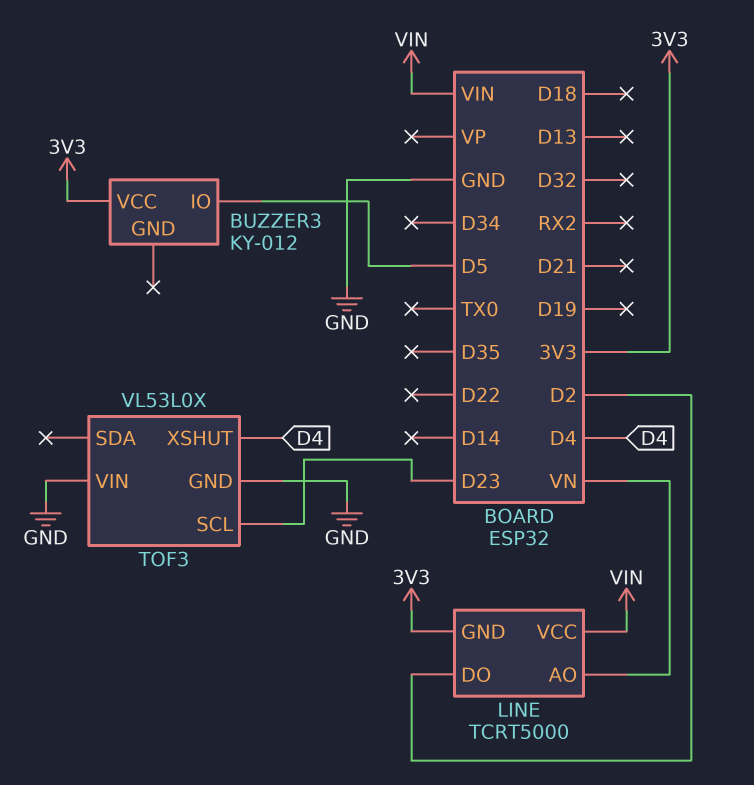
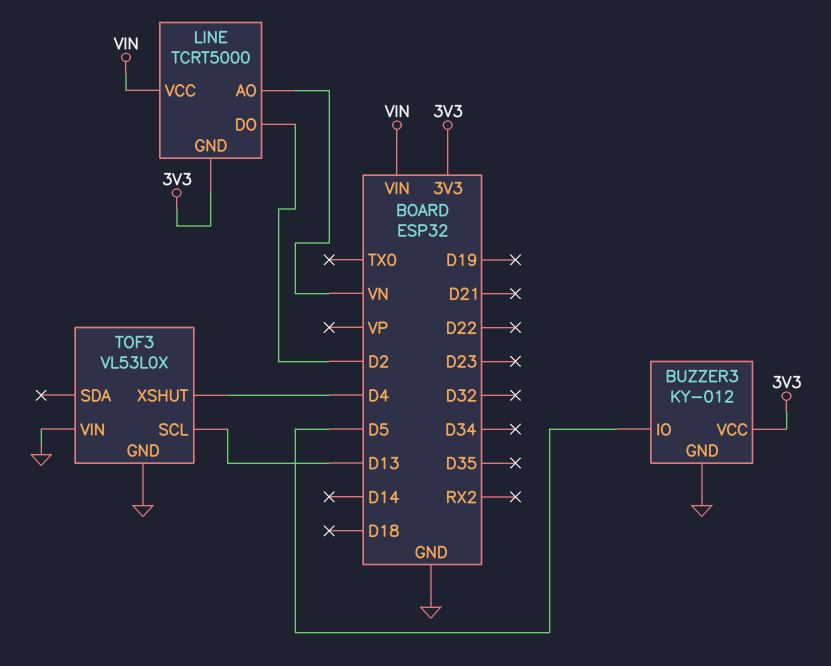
BUZZER3 pin GND: none -> GND
TOF3 pin SCL: D23 -> D13

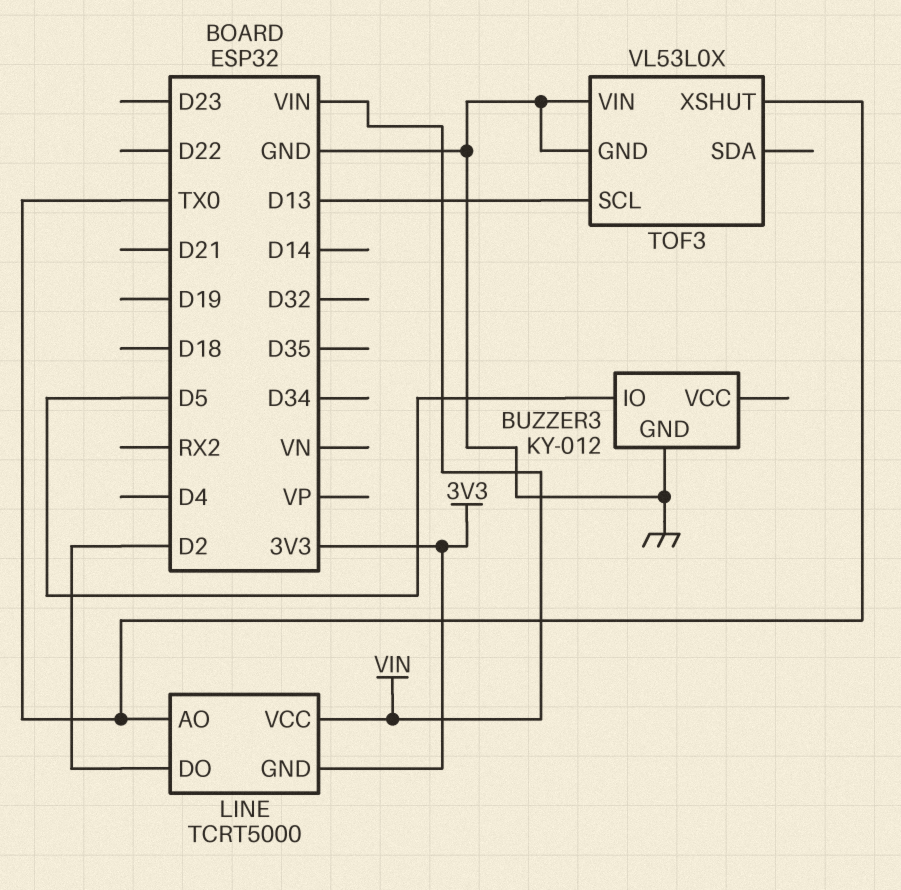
BUZZER3 pin VCC: 3V3 -> none
LINE pin AO: VN -> TX0
TOF3 pin XSHUT: D4 -> TX0

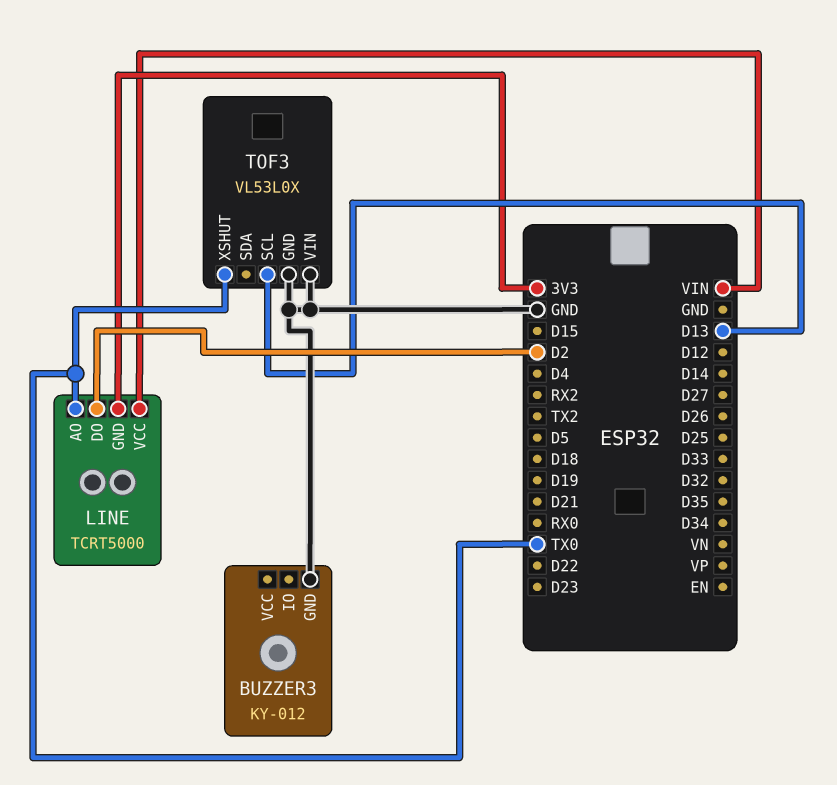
BUZZER3 pin IO: D5 -> none

